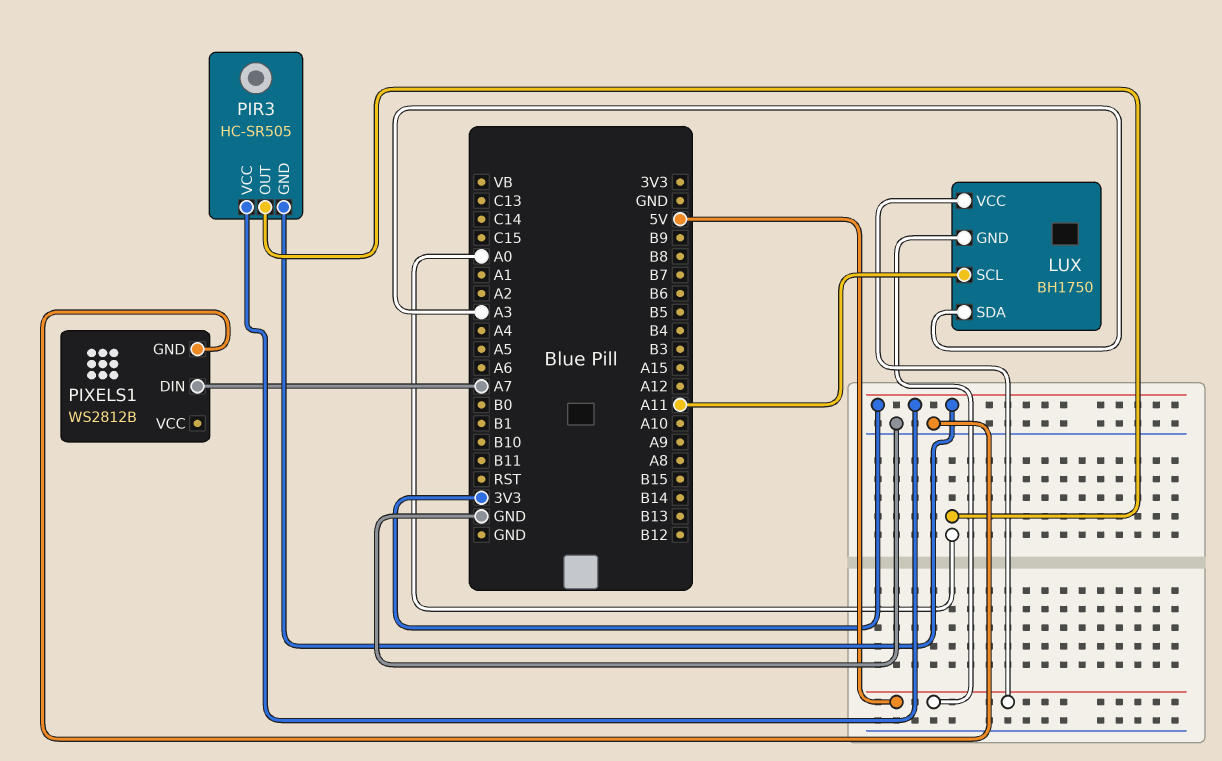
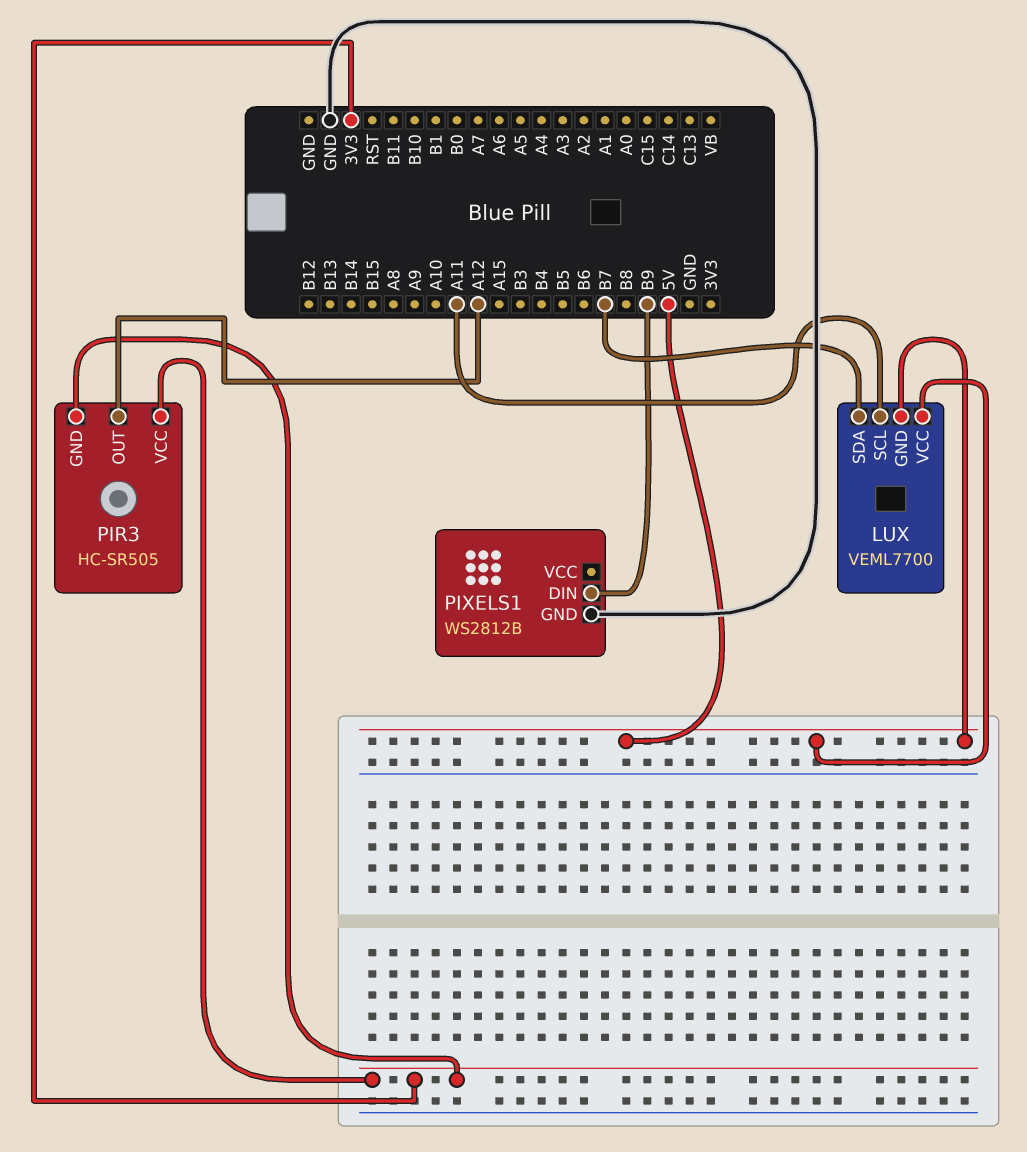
LUX: BH1750 -> VEML7700
LUX pin SDA: A3 -> B7
PIR3 pin OUT: A0 -> A12
PIXELS1 pin DIN: A7 -> B9

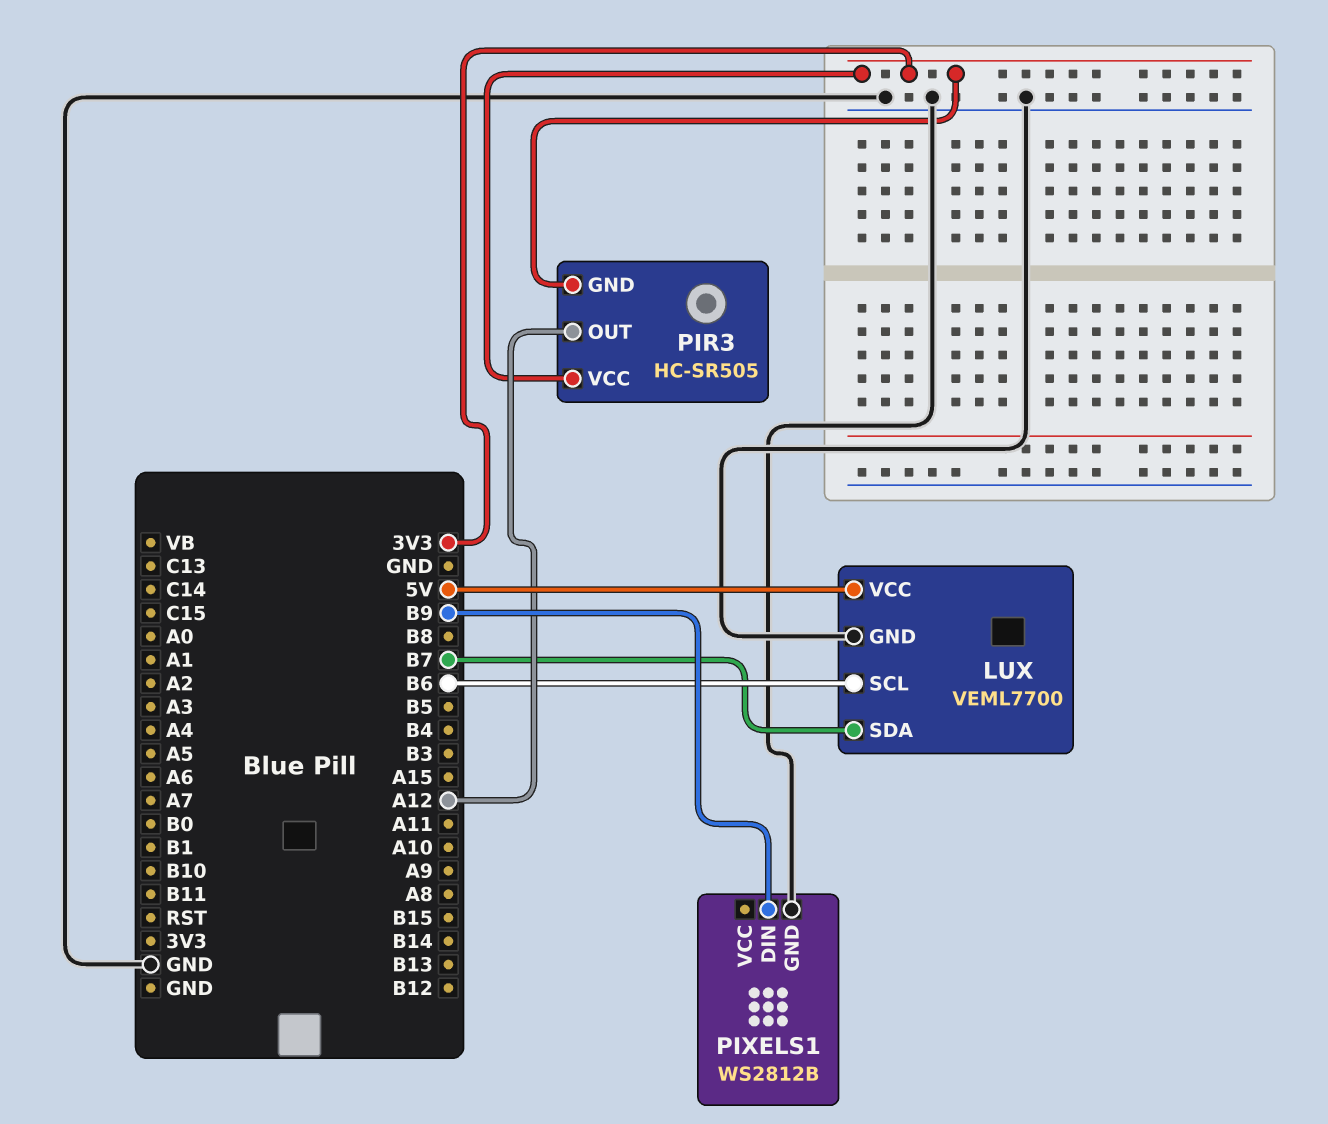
LUX pin GND: 5V -> GND
LUX pin SCL: A11 -> B6

